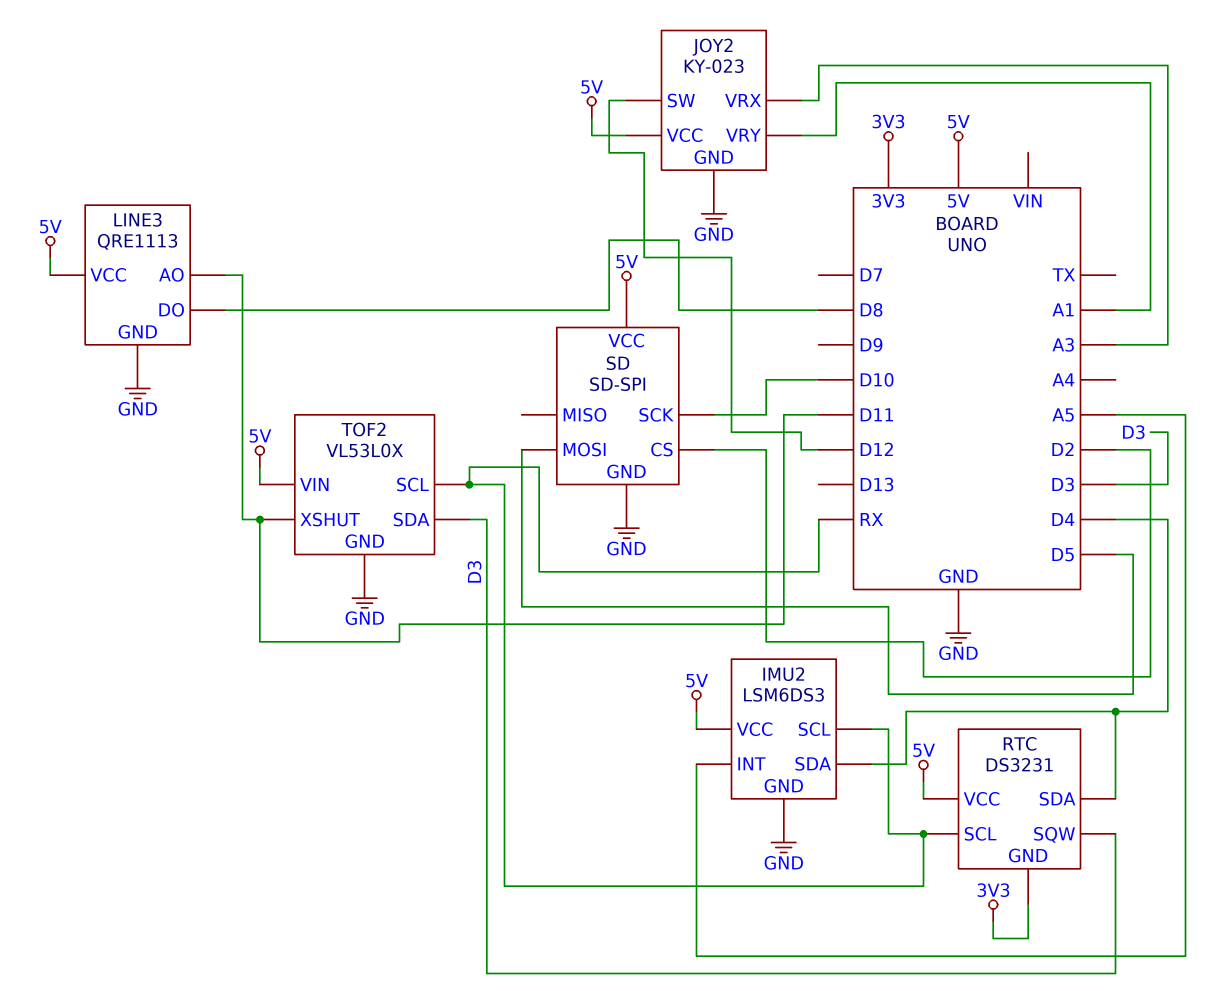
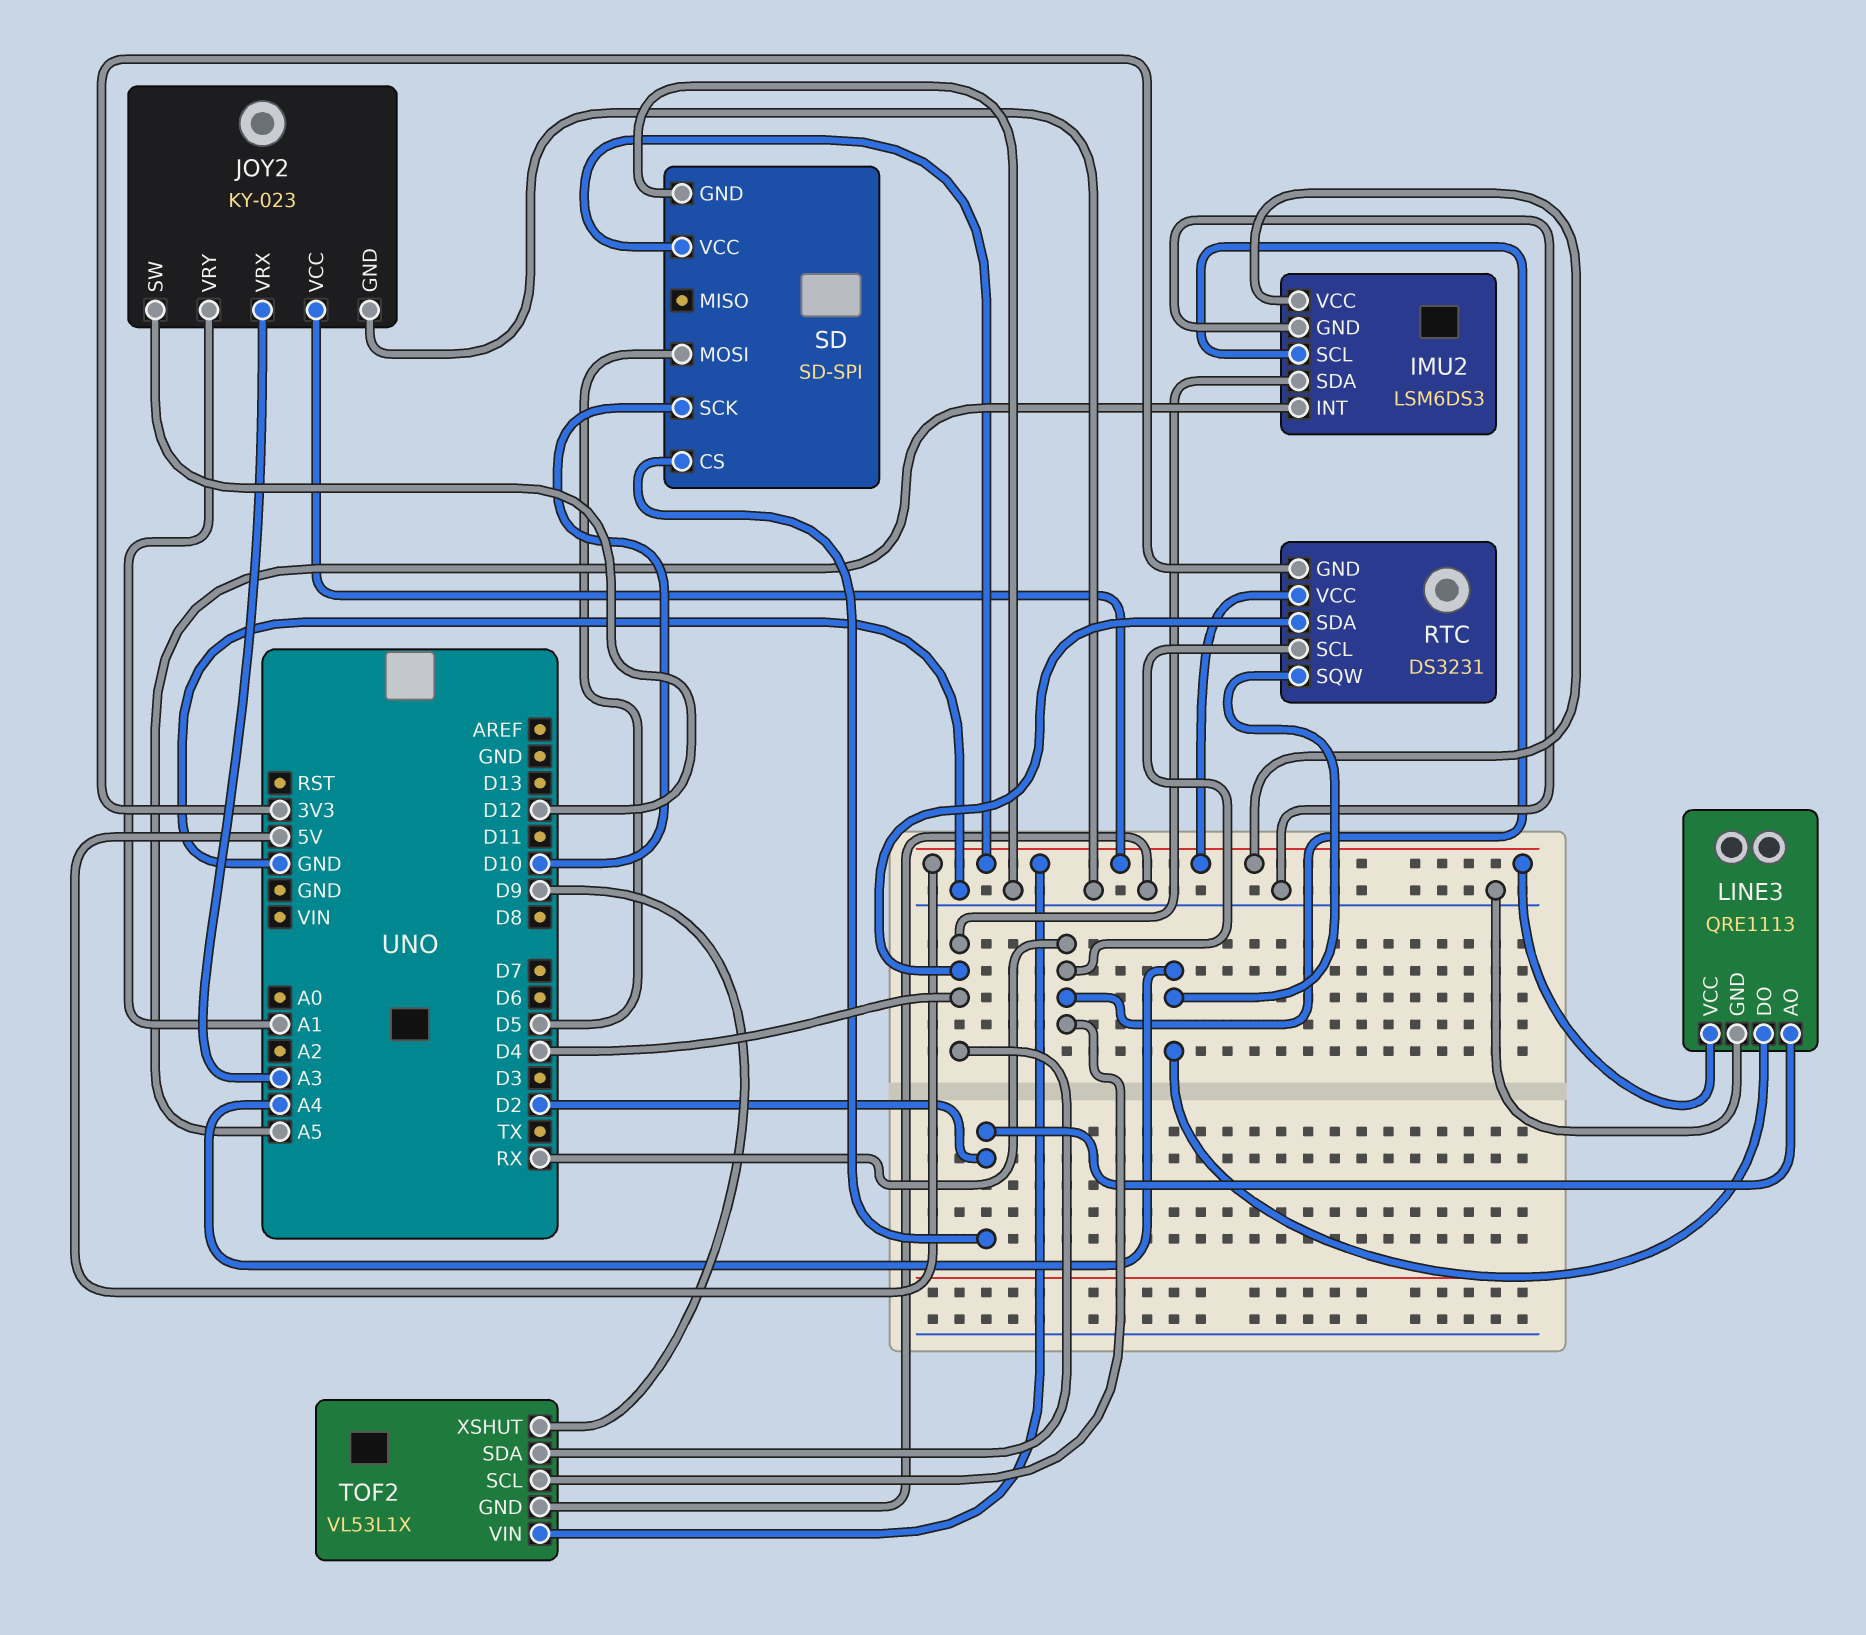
LINE3 pin AO: D11 -> D2
LINE3 pin DO: D8 -> A4
RTC pin SQW: D3 -> A4
TOF2: VL53L0X -> VL53L1X
TOF2 pin SDA: D3 -> D4
TOF2 pin XSHUT: D11 -> D9

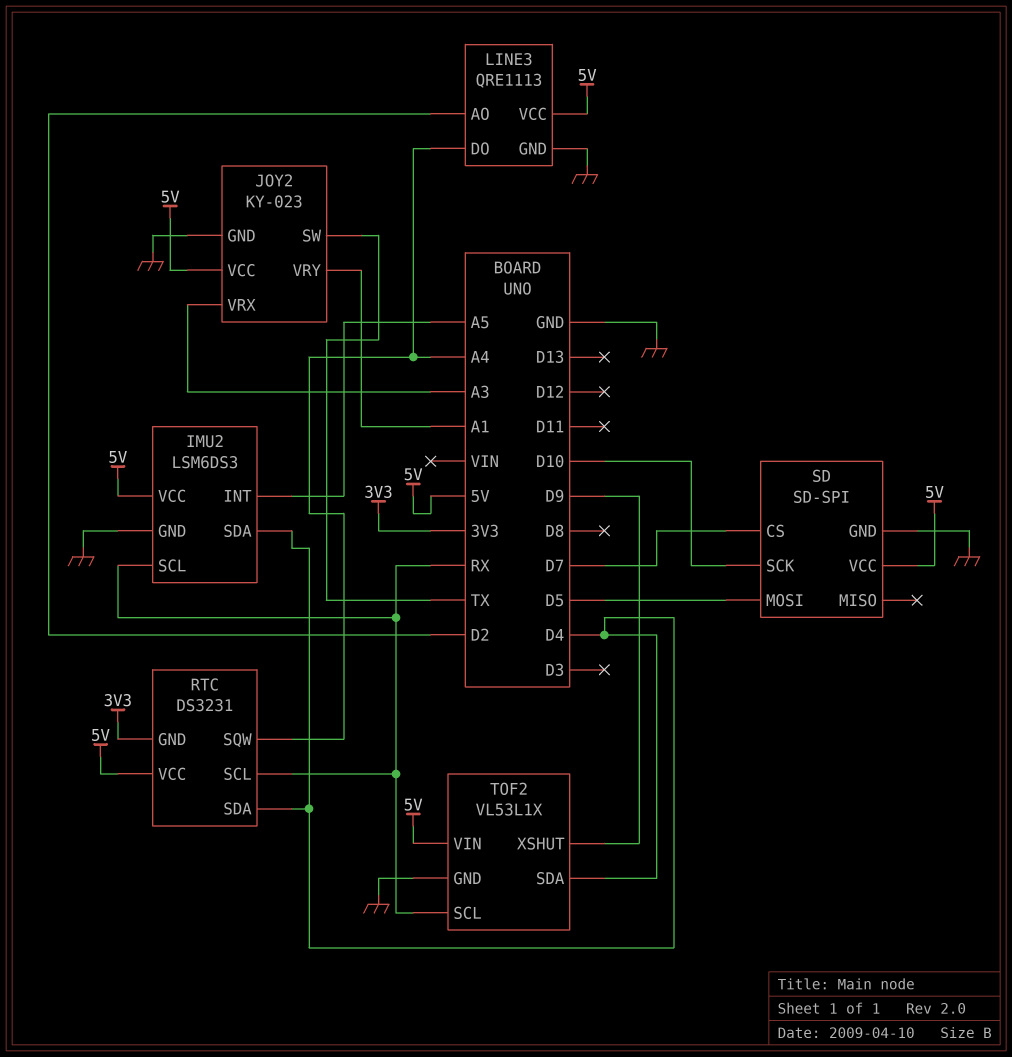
JOY2 pin SW: D12 -> TX
SD pin CS: D2 -> D7

